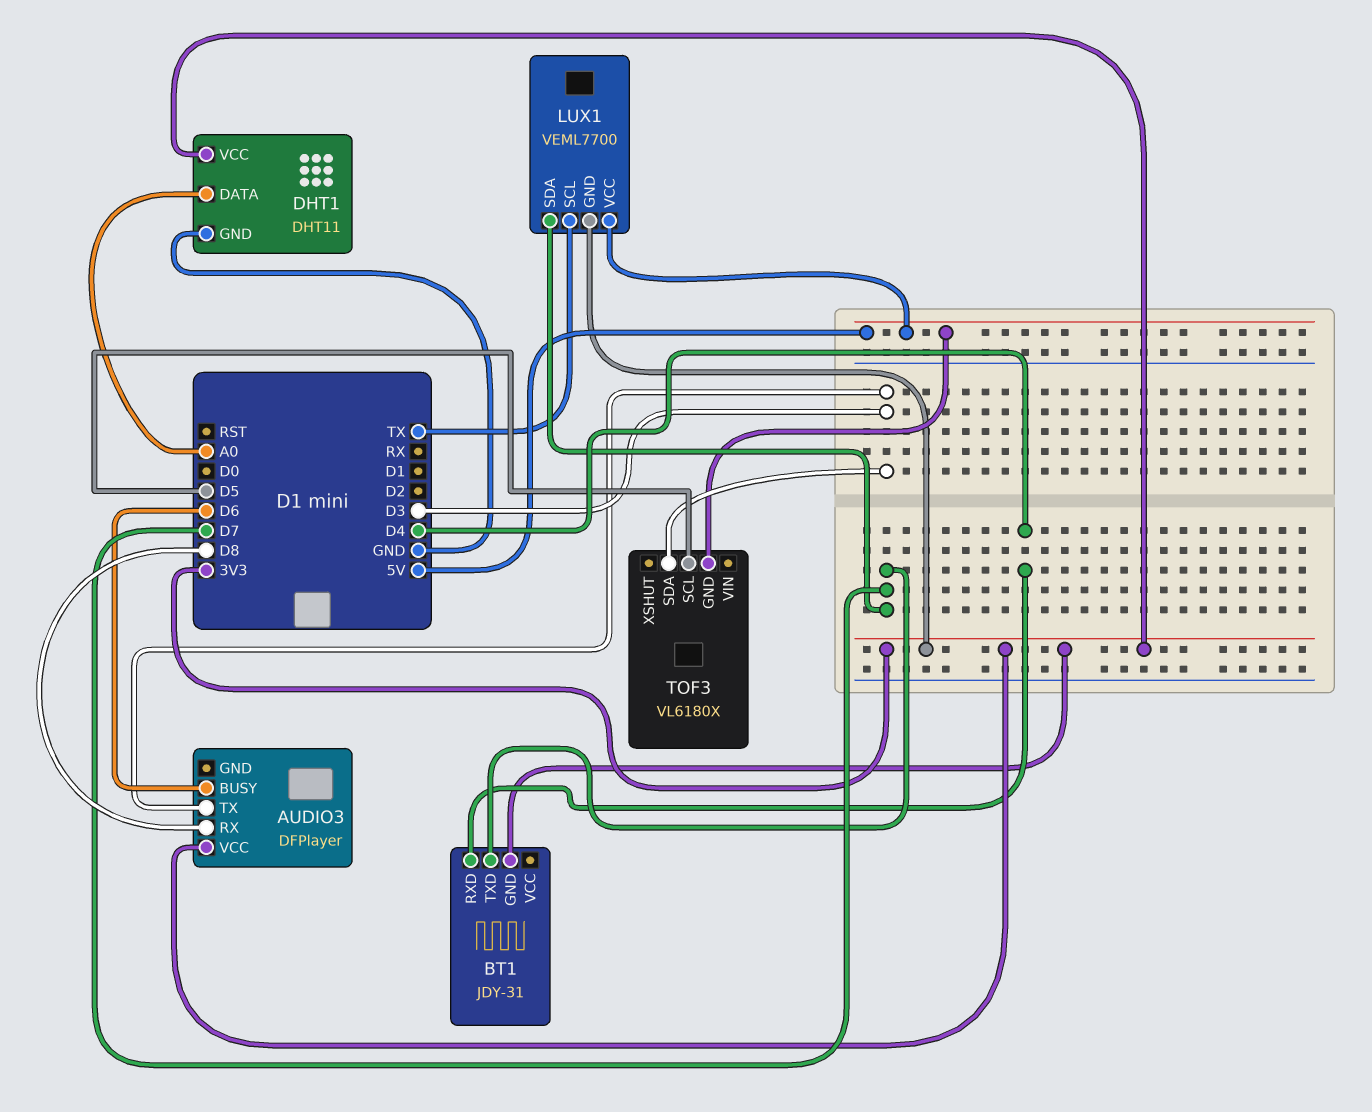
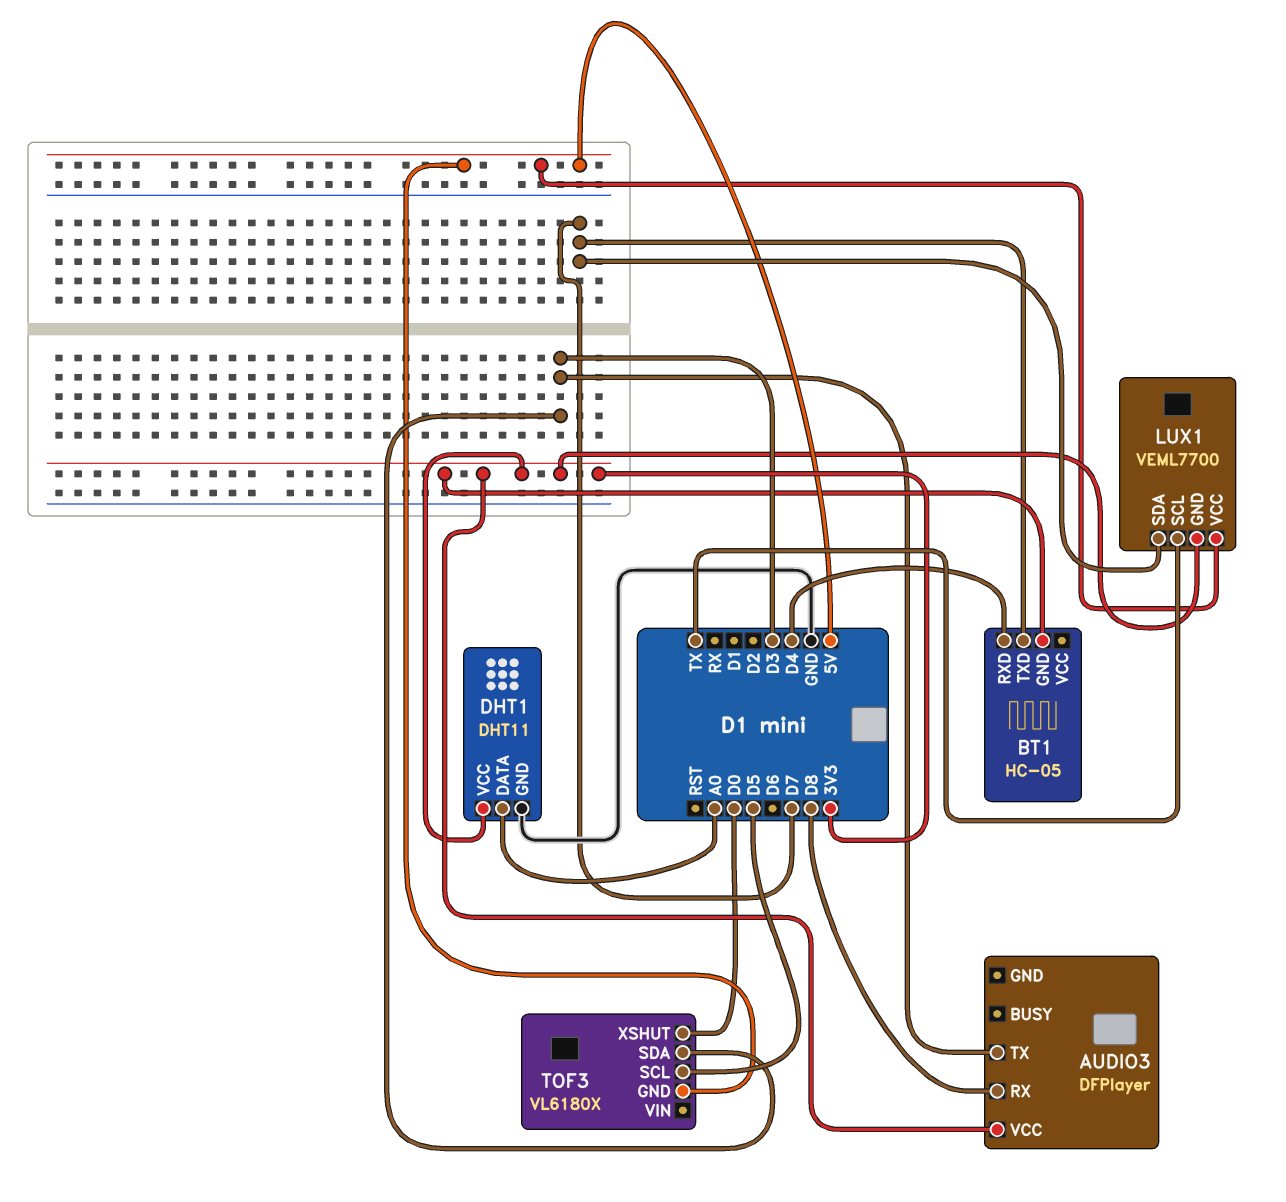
AUDIO3 pin BUSY: D6 -> none
BT1: JDY-31 -> HC-05
TOF3 pin XSHUT: none -> D0

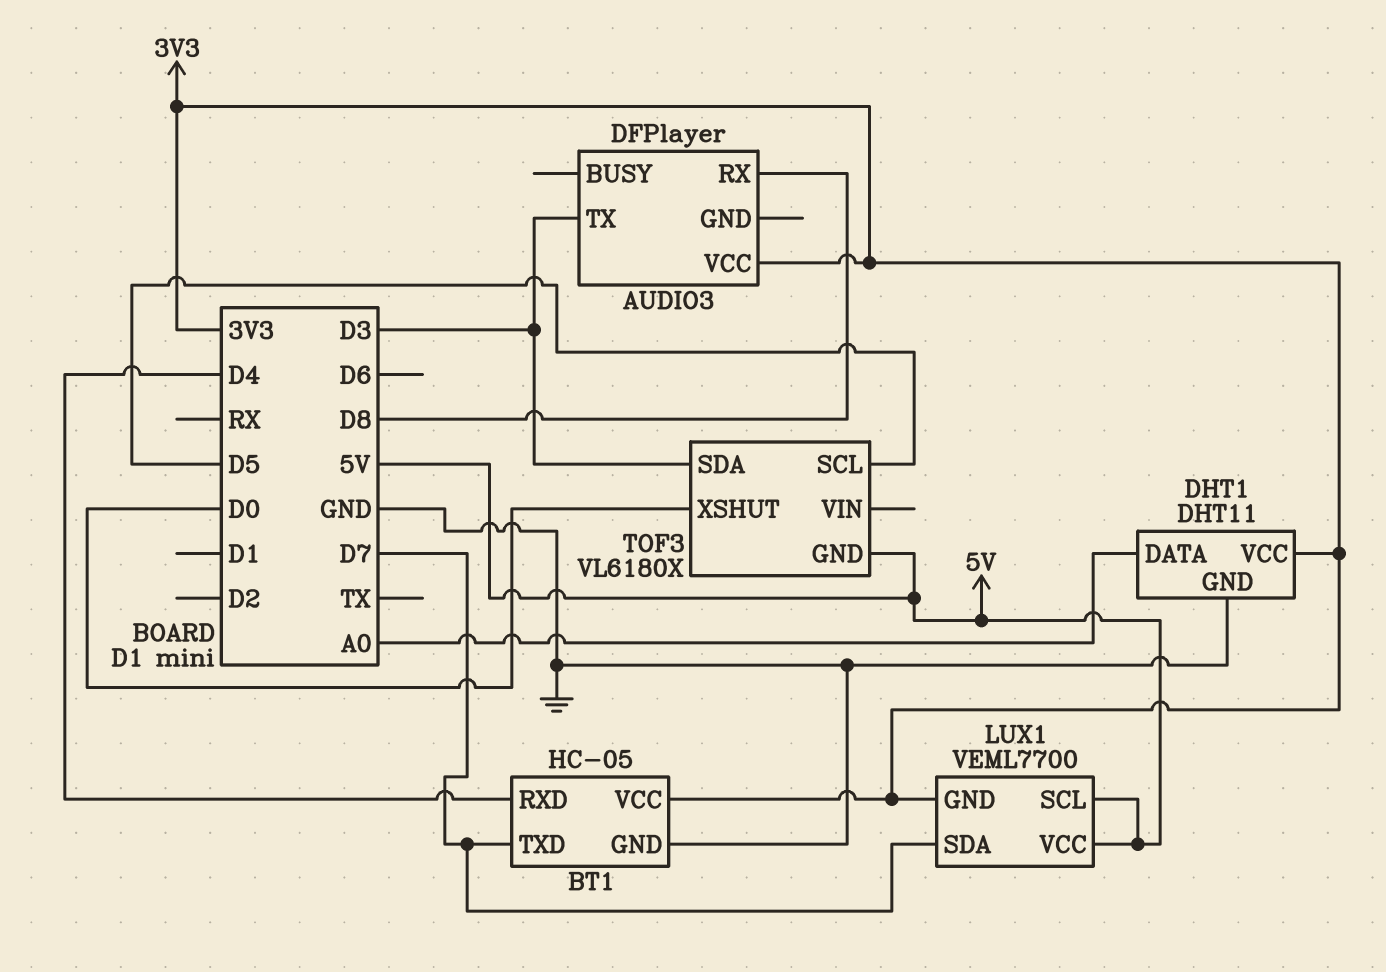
BT1 pin GND: 3V3 -> GND
BT1 pin VCC: none -> 3V3
LUX1 pin SCL: TX -> 5V

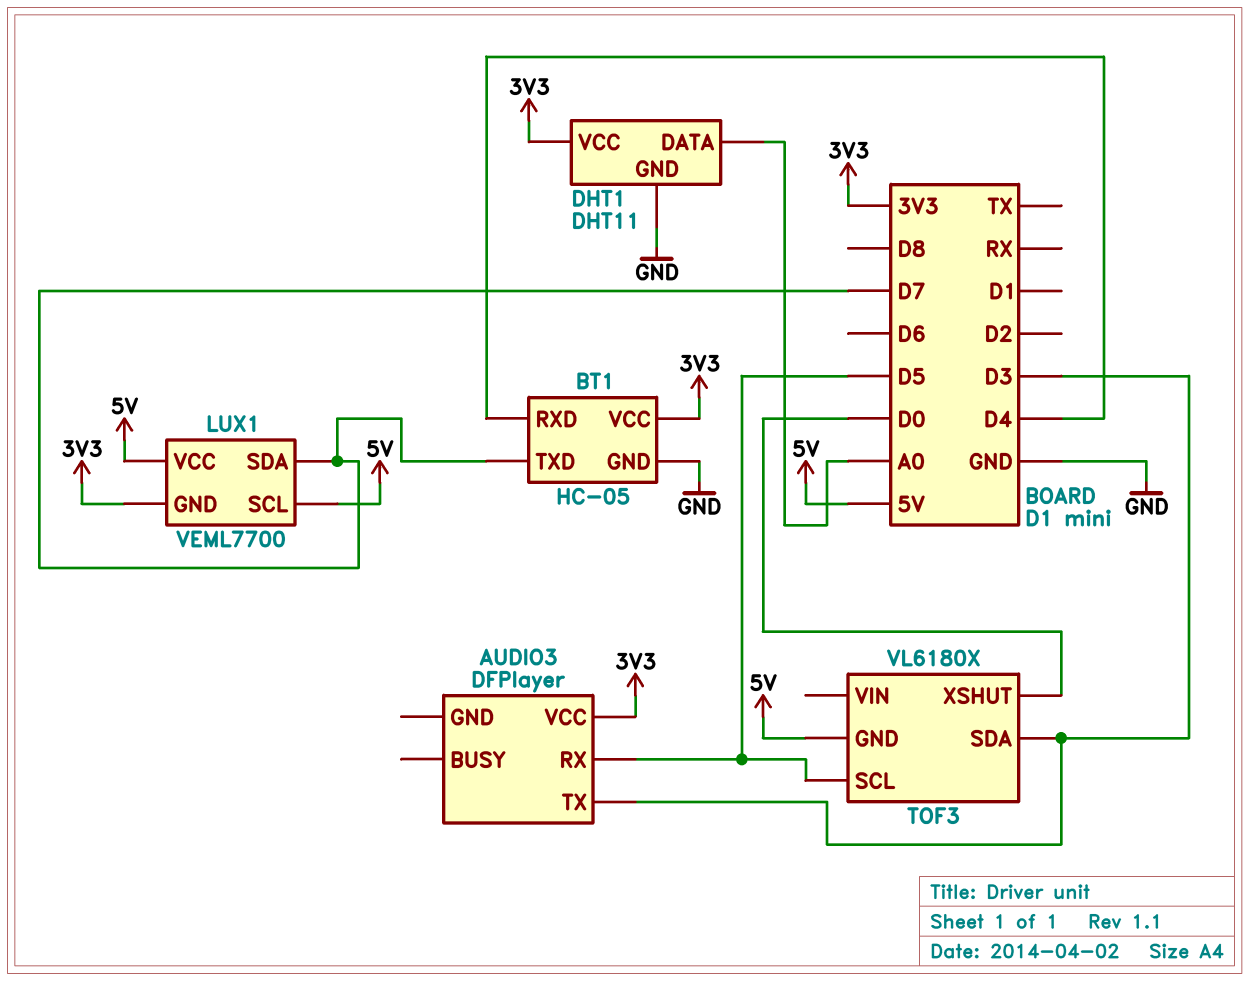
AUDIO3 pin RX: D8 -> D5

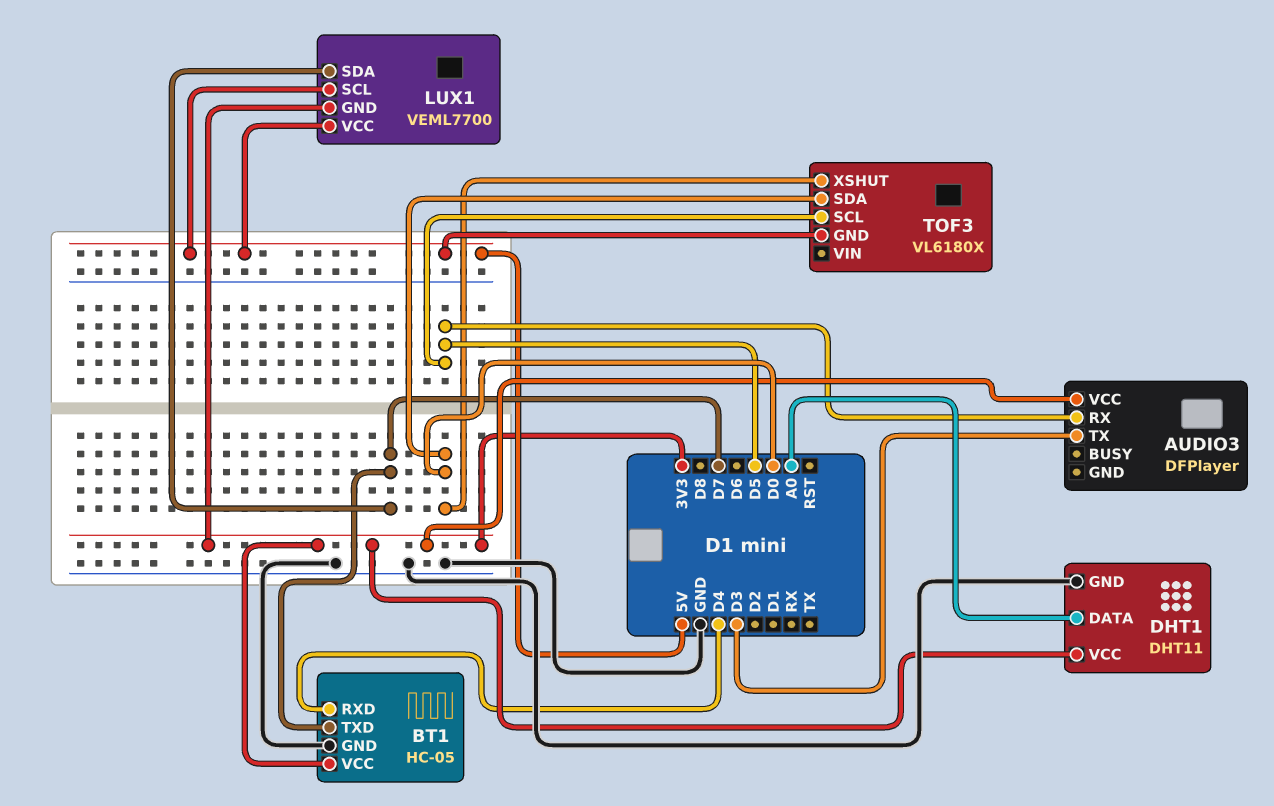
TOF3 pin SDA: D3 -> D0

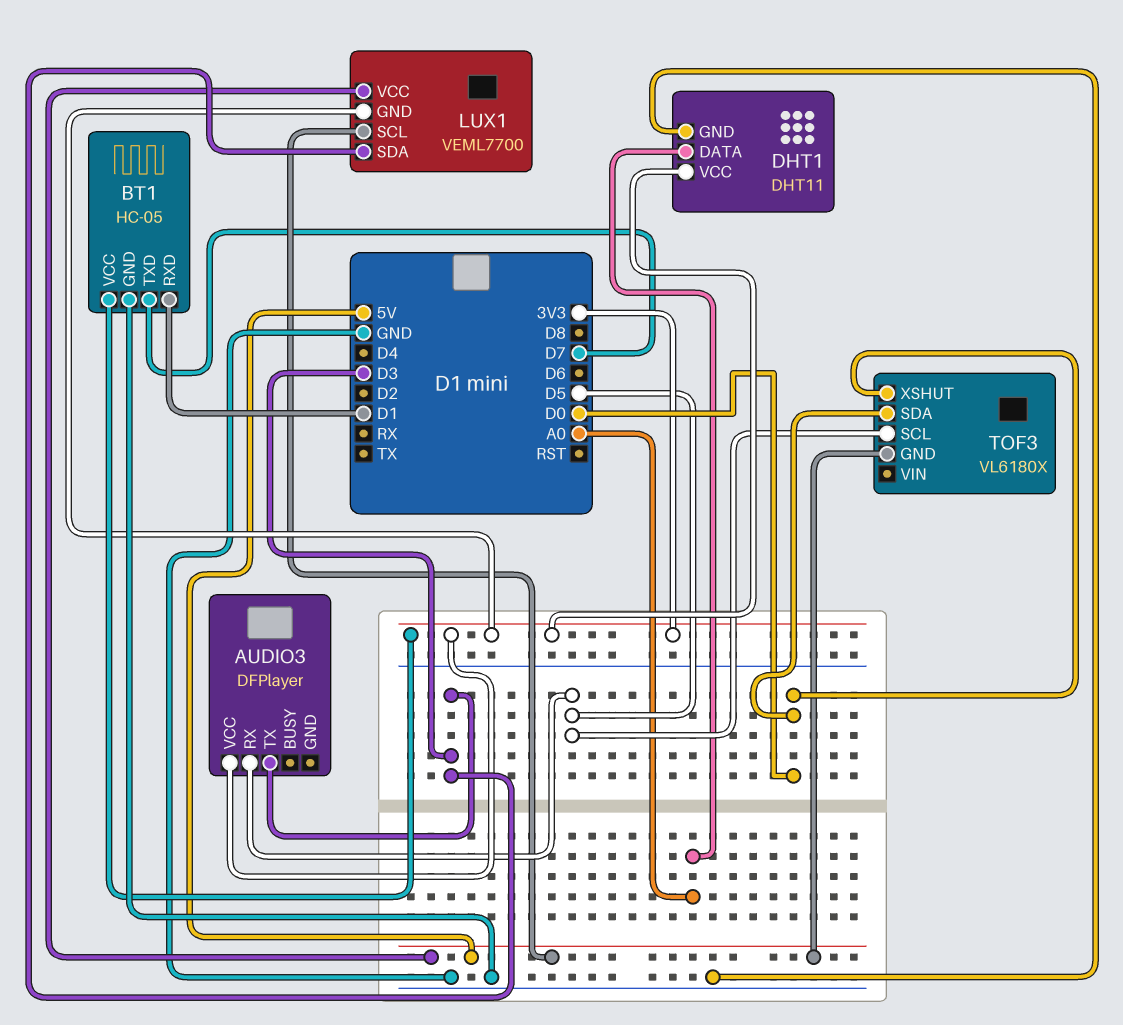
BT1 pin RXD: D4 -> D1
LUX1 pin SDA: D7 -> D3

